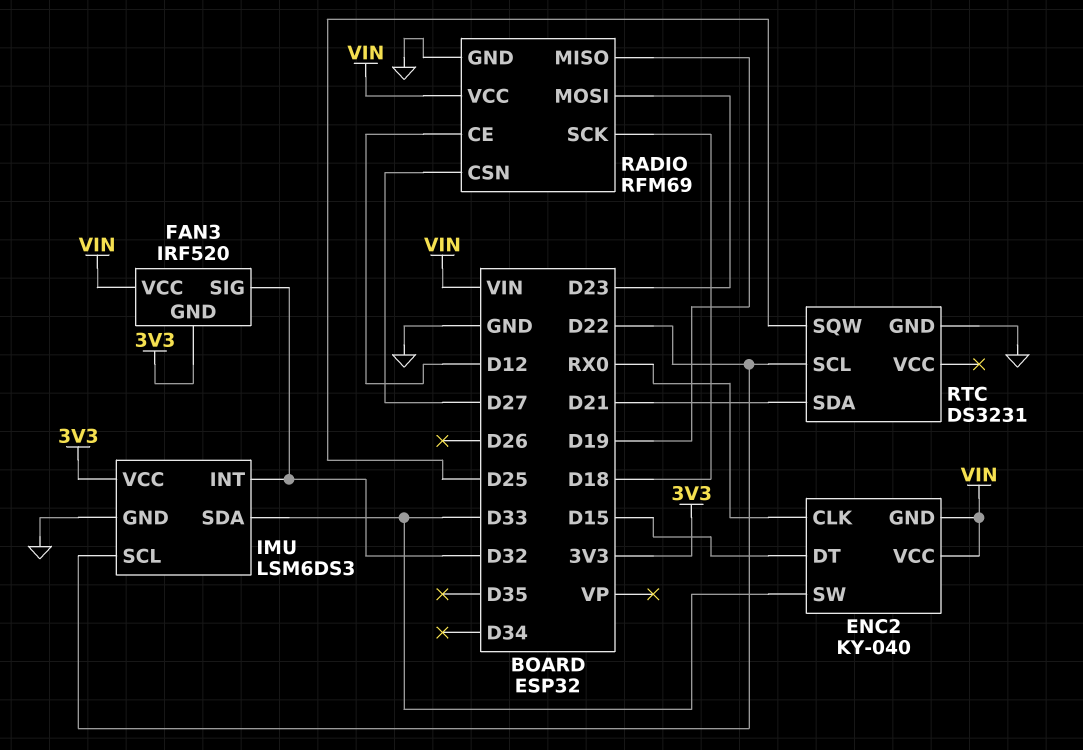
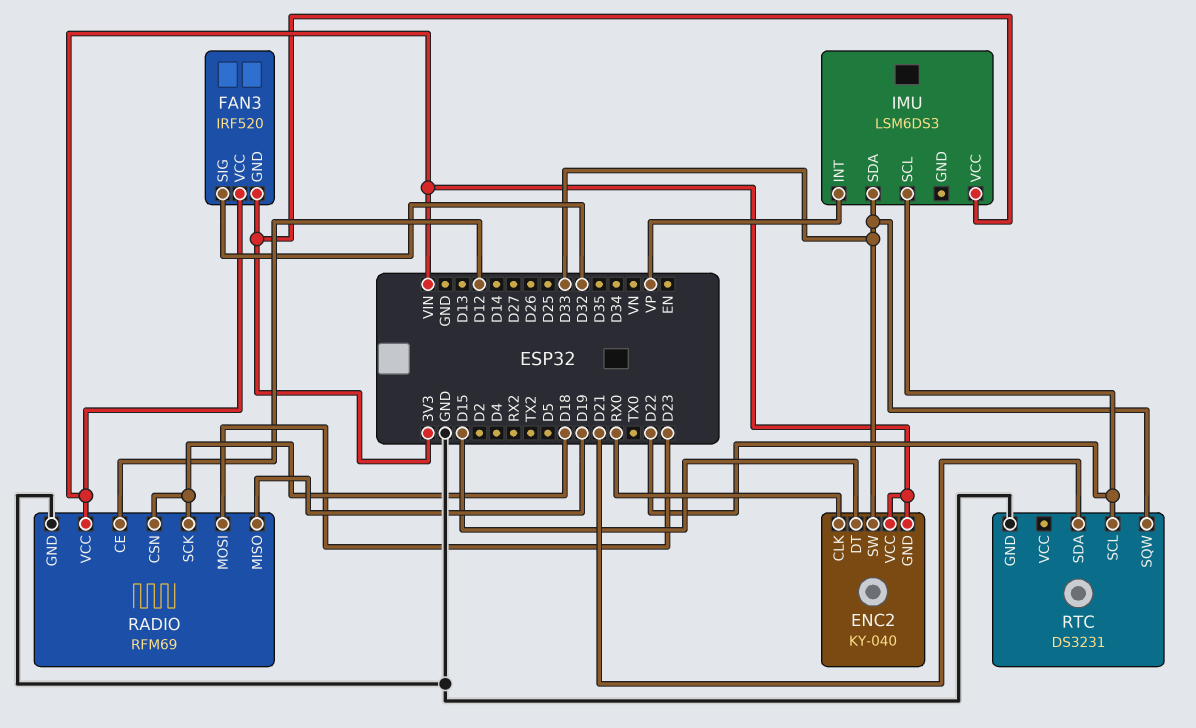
IMU pin GND: GND -> none
IMU pin INT: D32 -> VP
RADIO pin CSN: D27 -> D18
RTC pin SQW: D25 -> D33

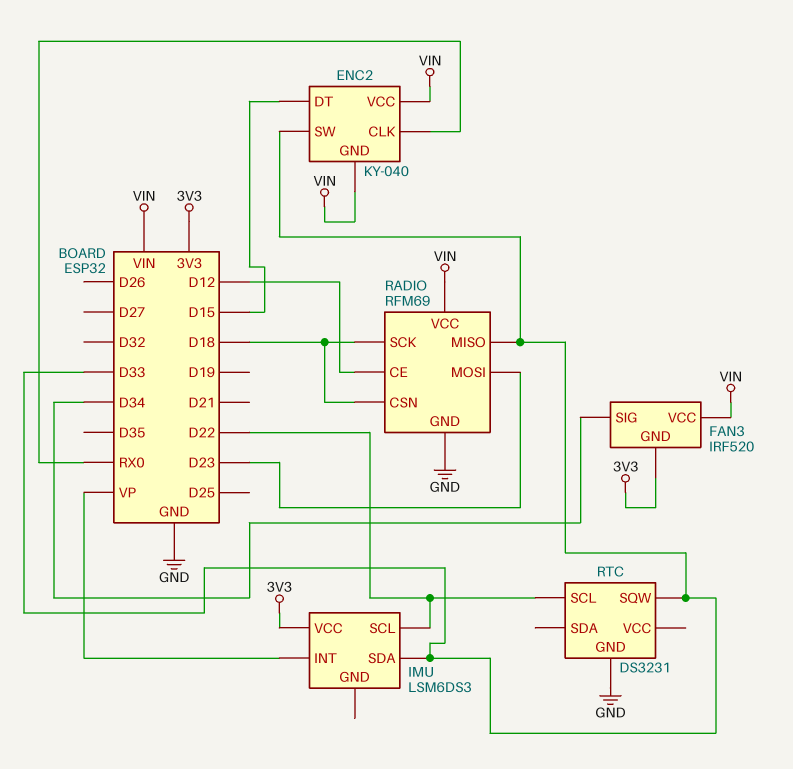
FAN3 pin SIG: D32 -> D34
RADIO pin MISO: D19 -> D33
RTC pin SDA: D21 -> none

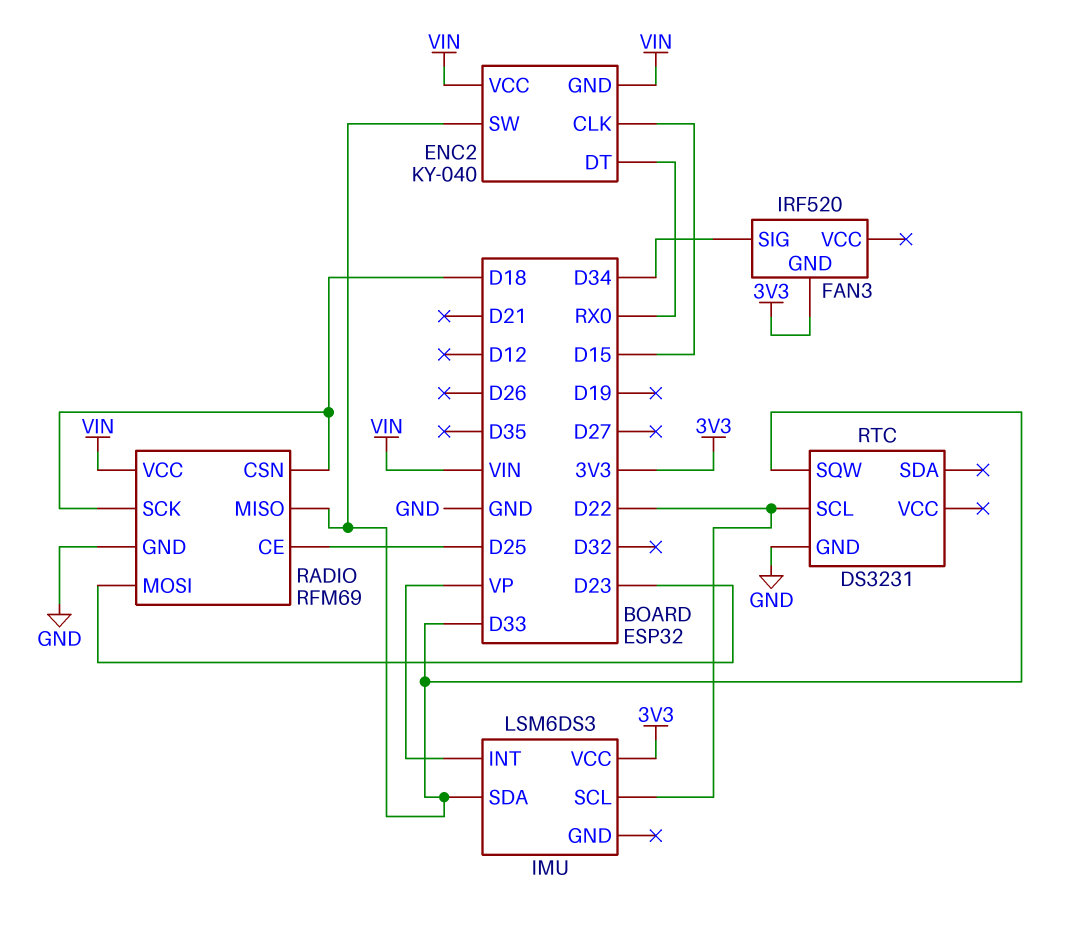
ENC2 pin CLK: RX0 -> D15
ENC2 pin DT: D15 -> RX0
FAN3 pin VCC: VIN -> none
RADIO pin CE: D12 -> D25

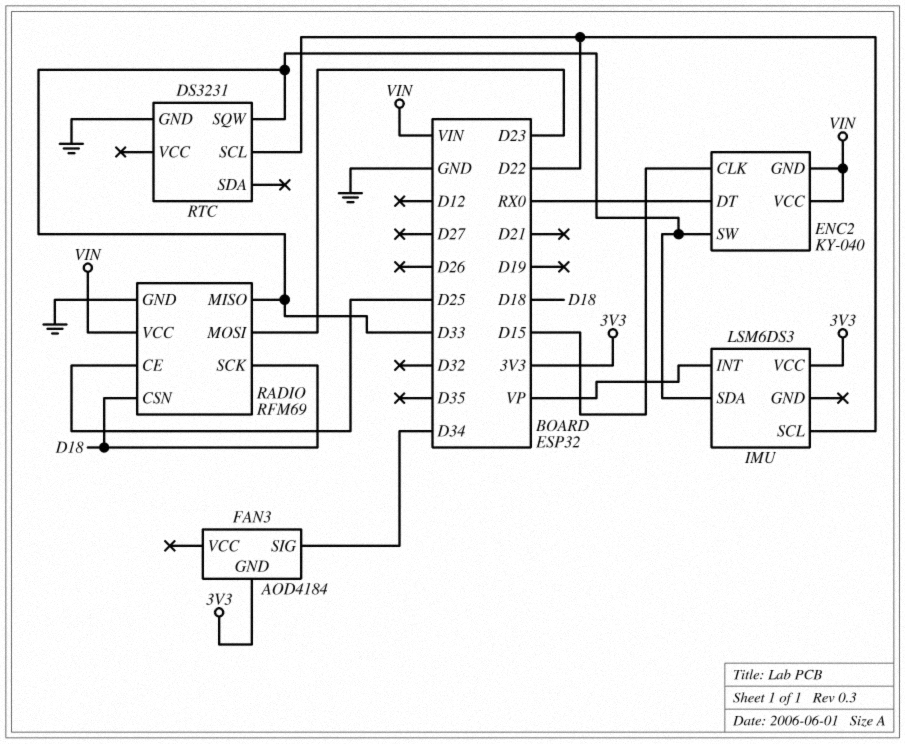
FAN3: IRF520 -> AOD4184

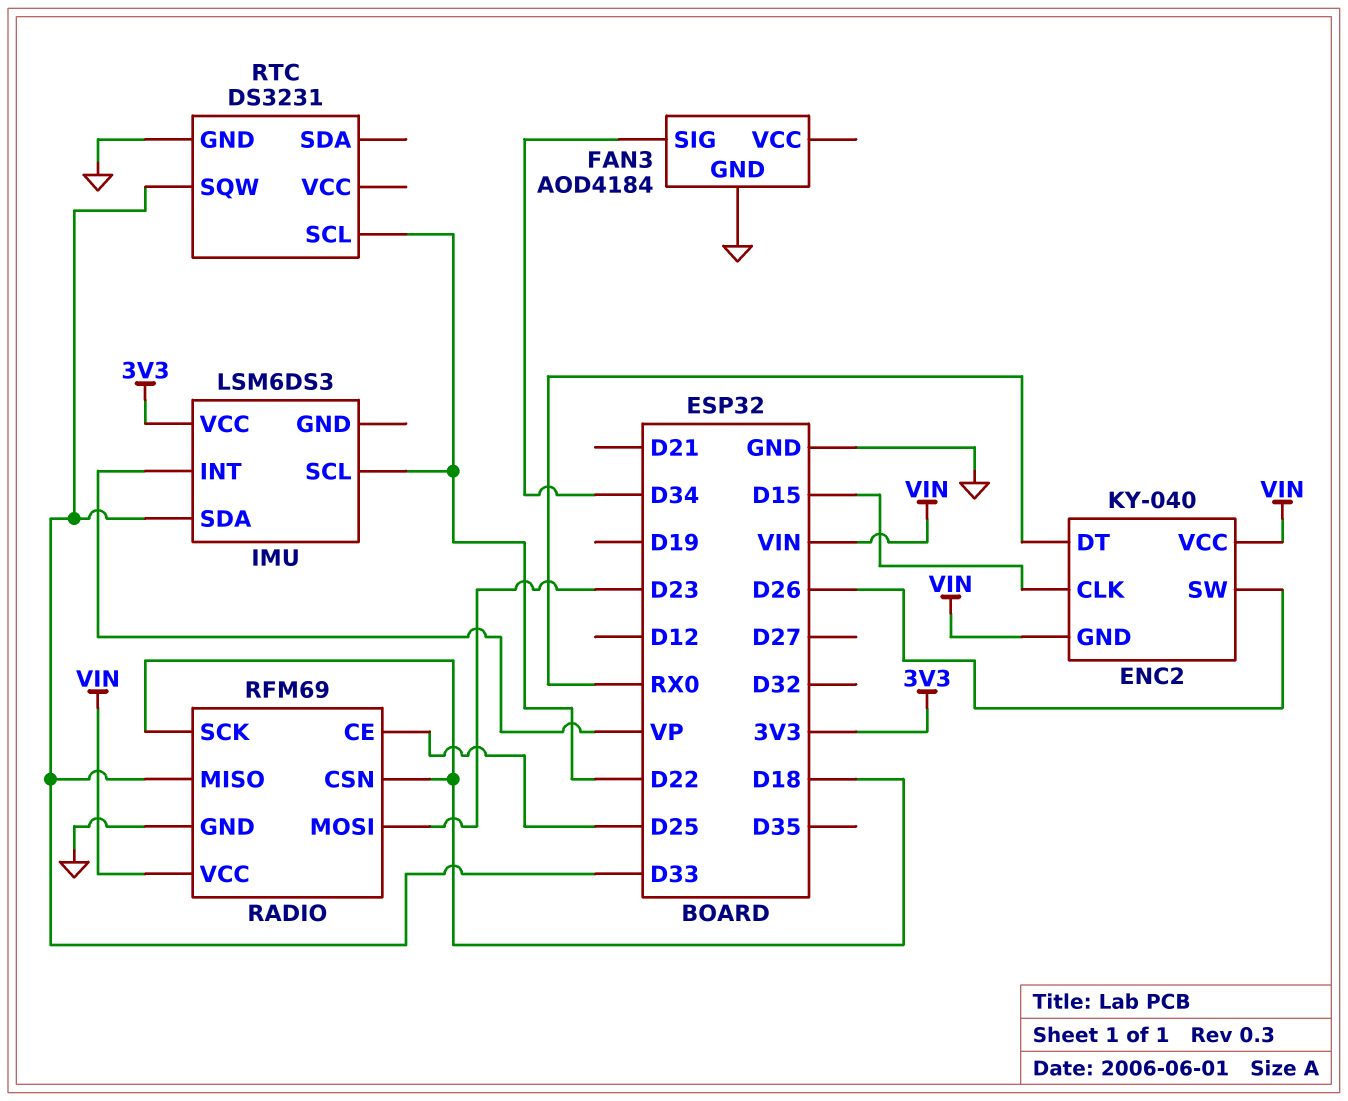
ENC2 pin SW: D33 -> D26
FAN3 pin GND: 3V3 -> GND

